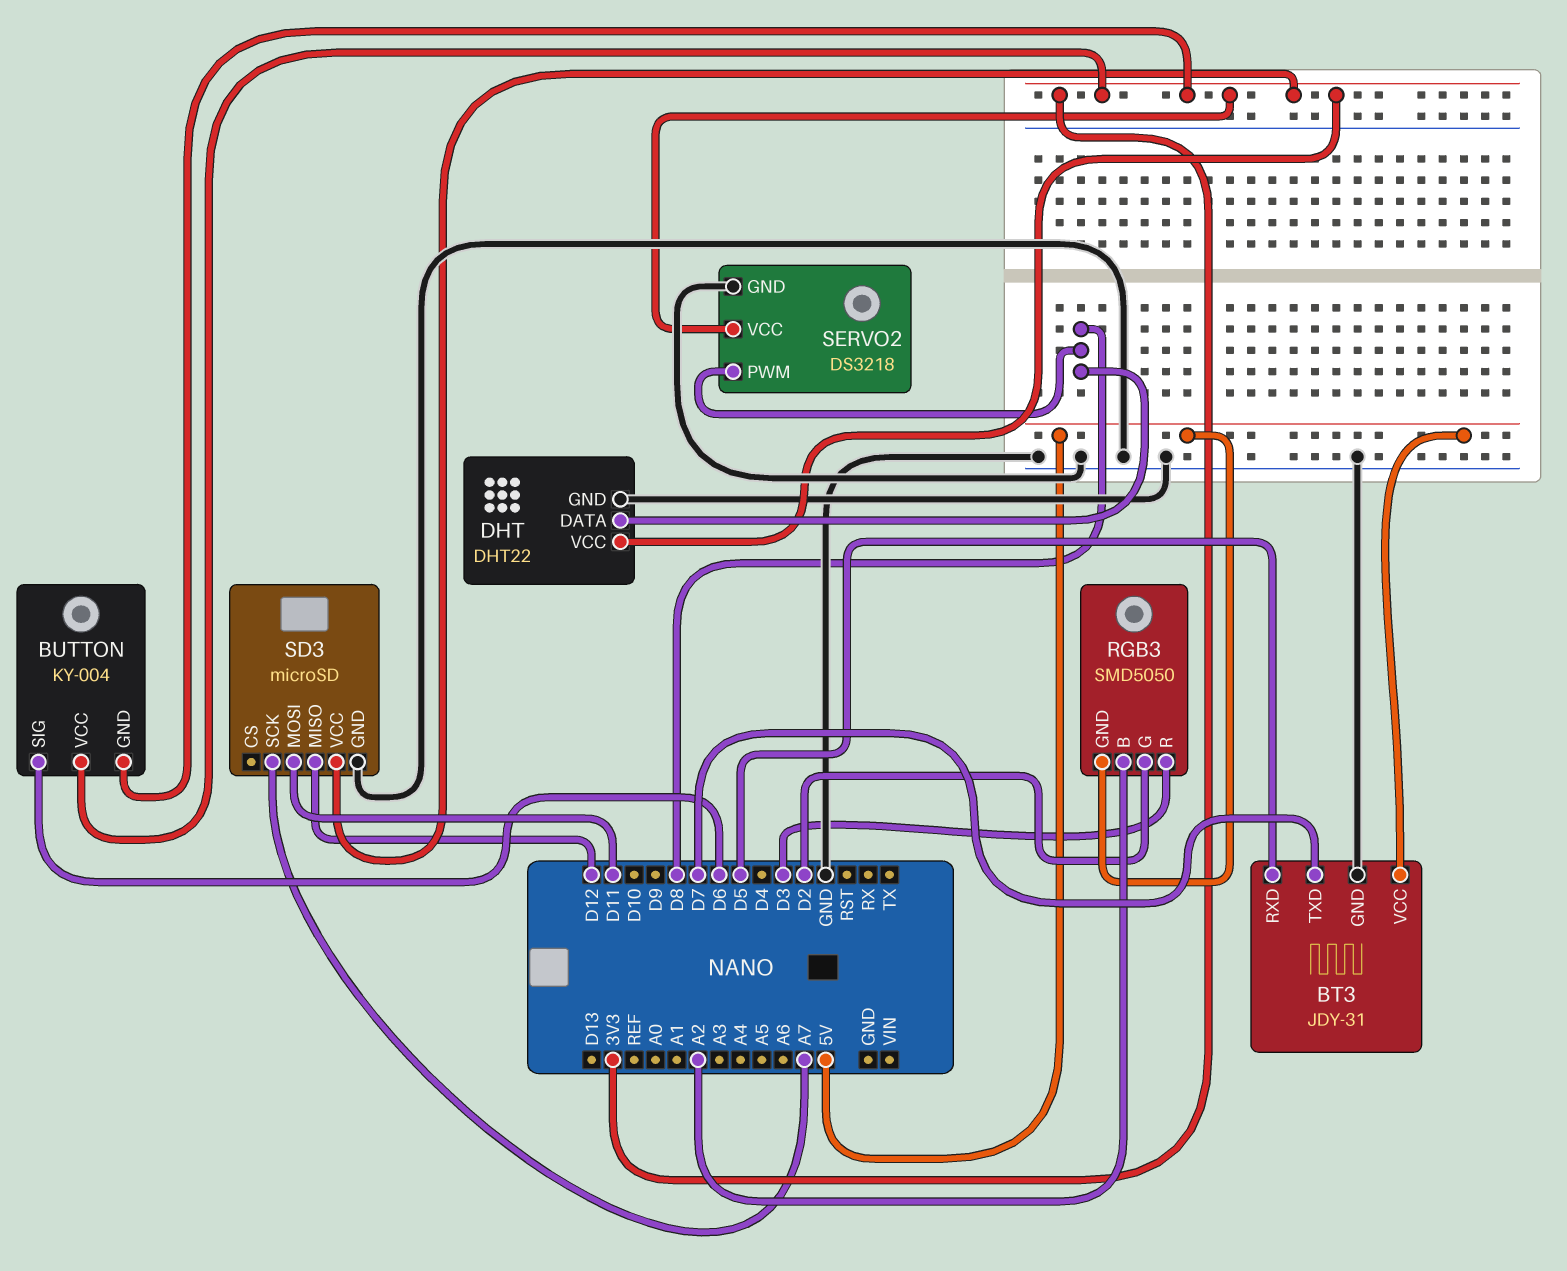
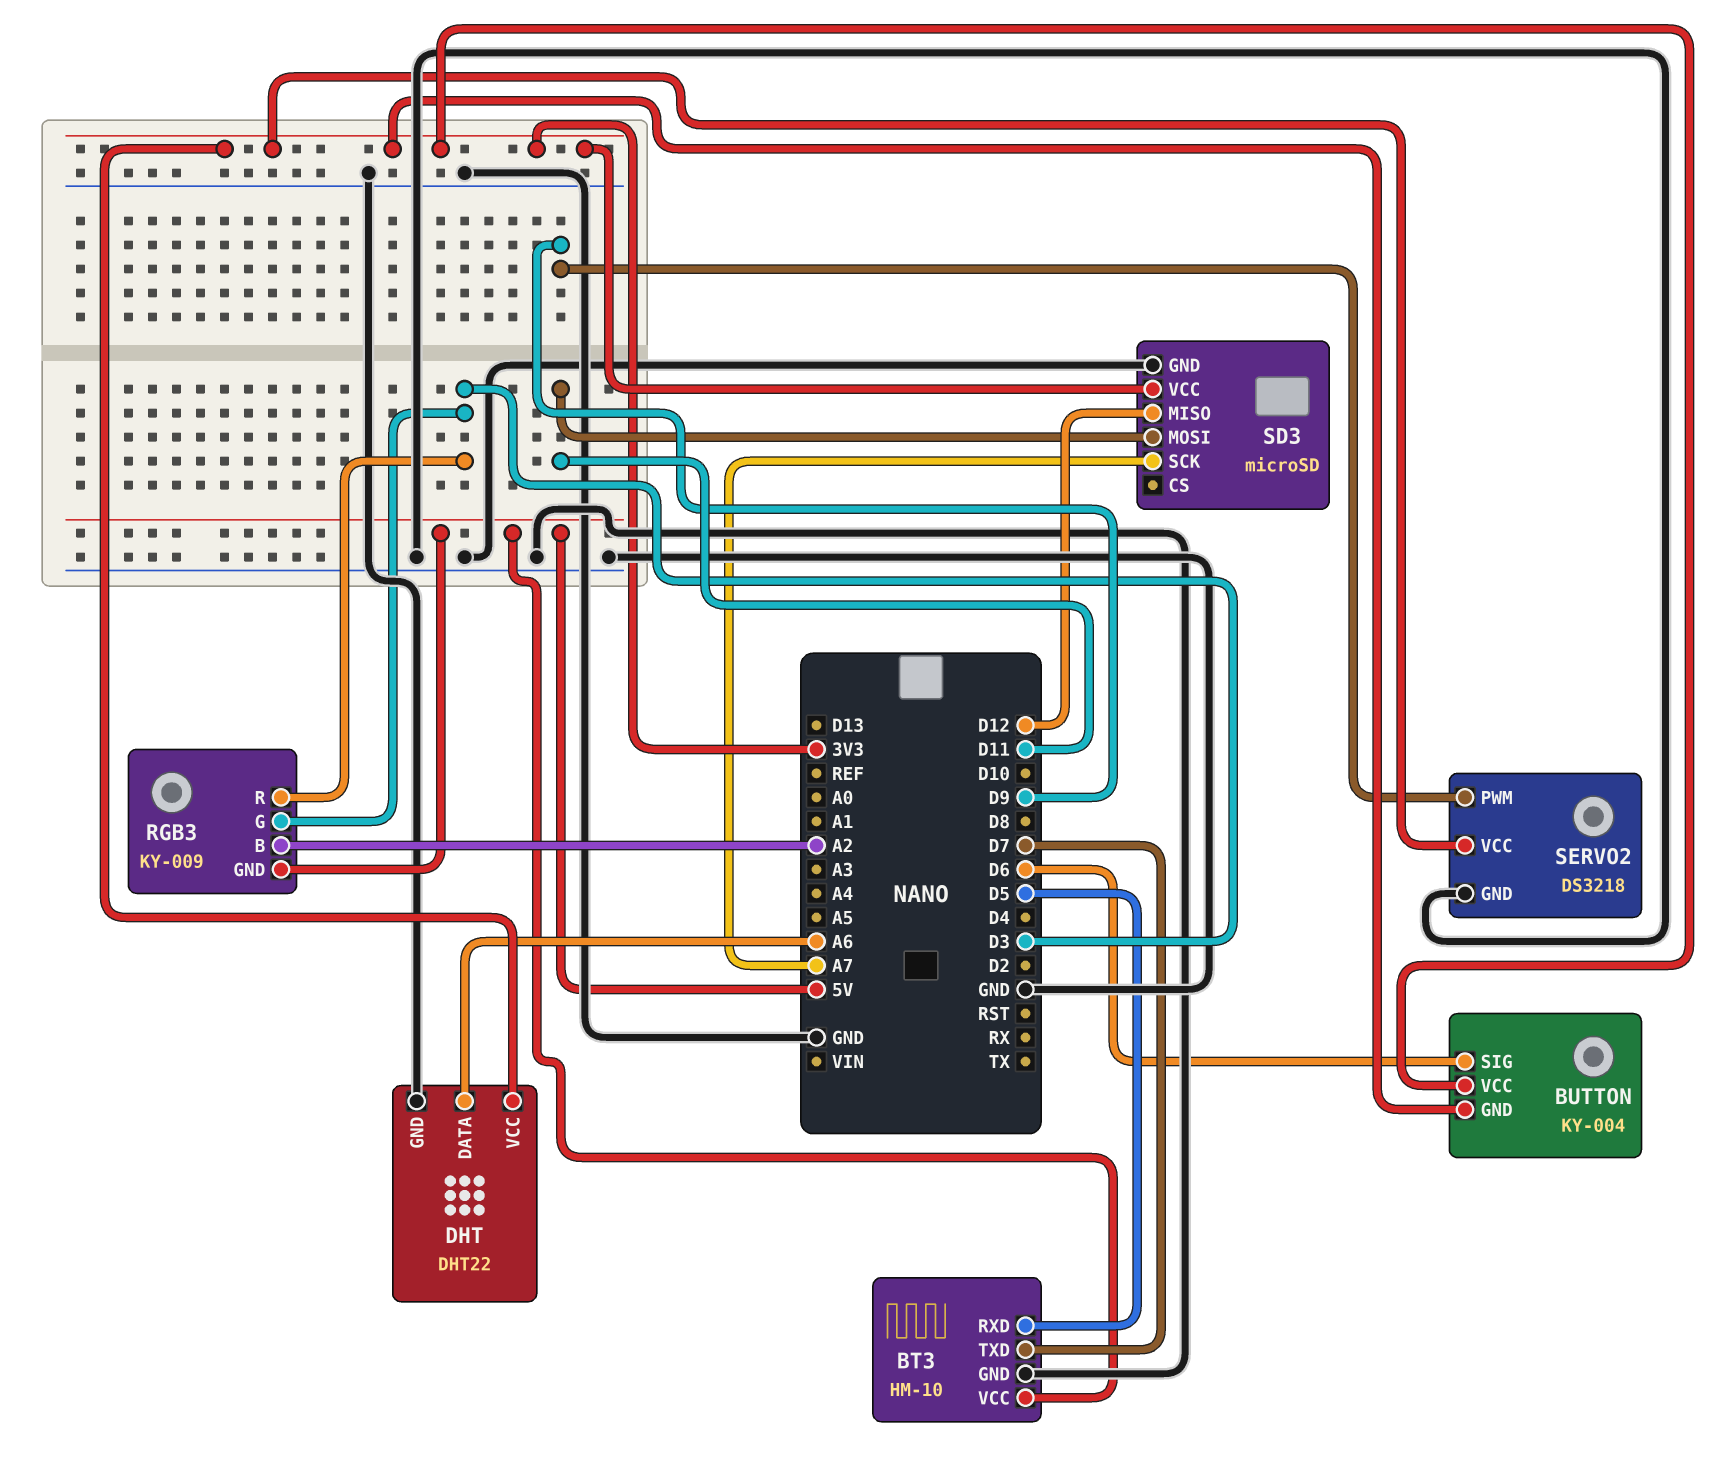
BT3: JDY-31 -> HM-10
DHT pin DATA: D8 -> A6
RGB3: SMD5050 -> KY-009
RGB3 pin G: D2 -> D3
SERVO2 pin PWM: D8 -> D9

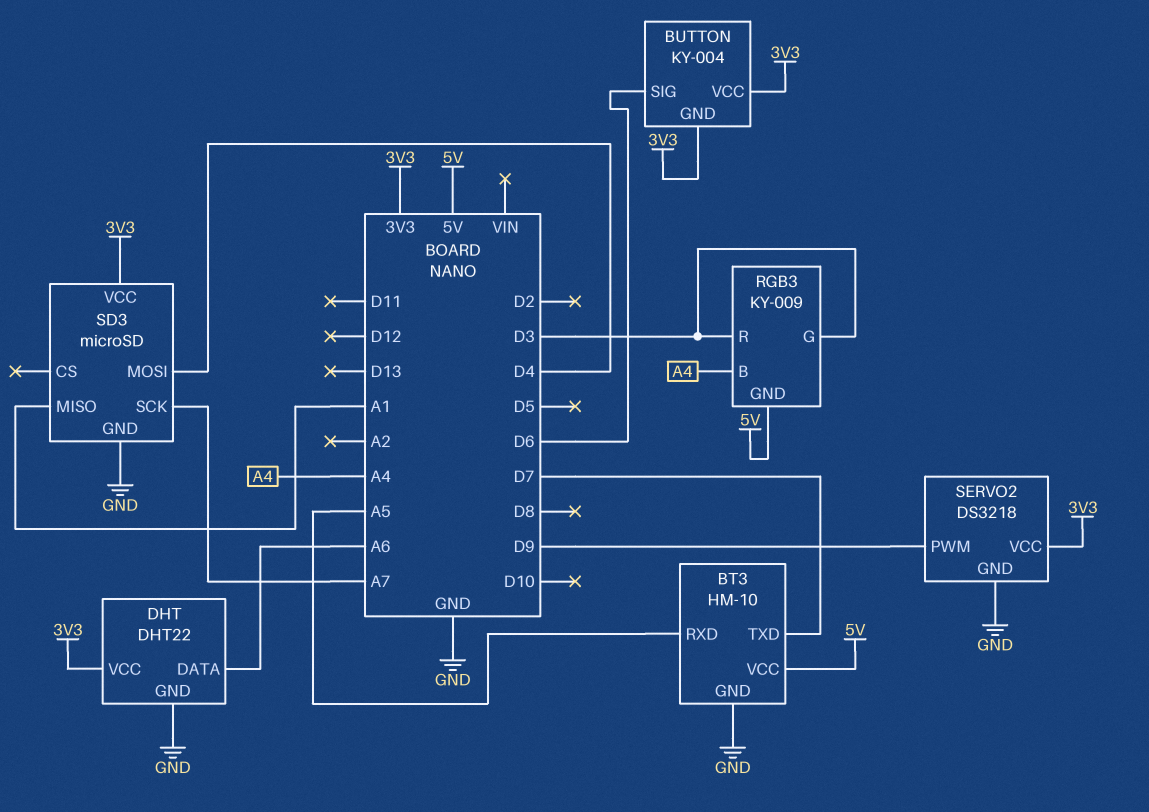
BT3 pin RXD: D5 -> A5
RGB3 pin B: A2 -> A4
SD3 pin MISO: D12 -> A1
SD3 pin MOSI: D11 -> D4

